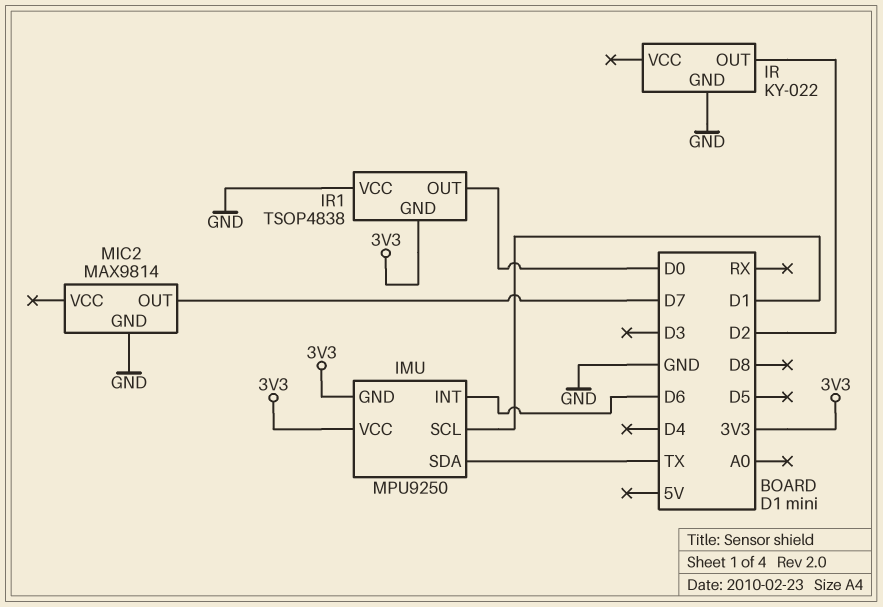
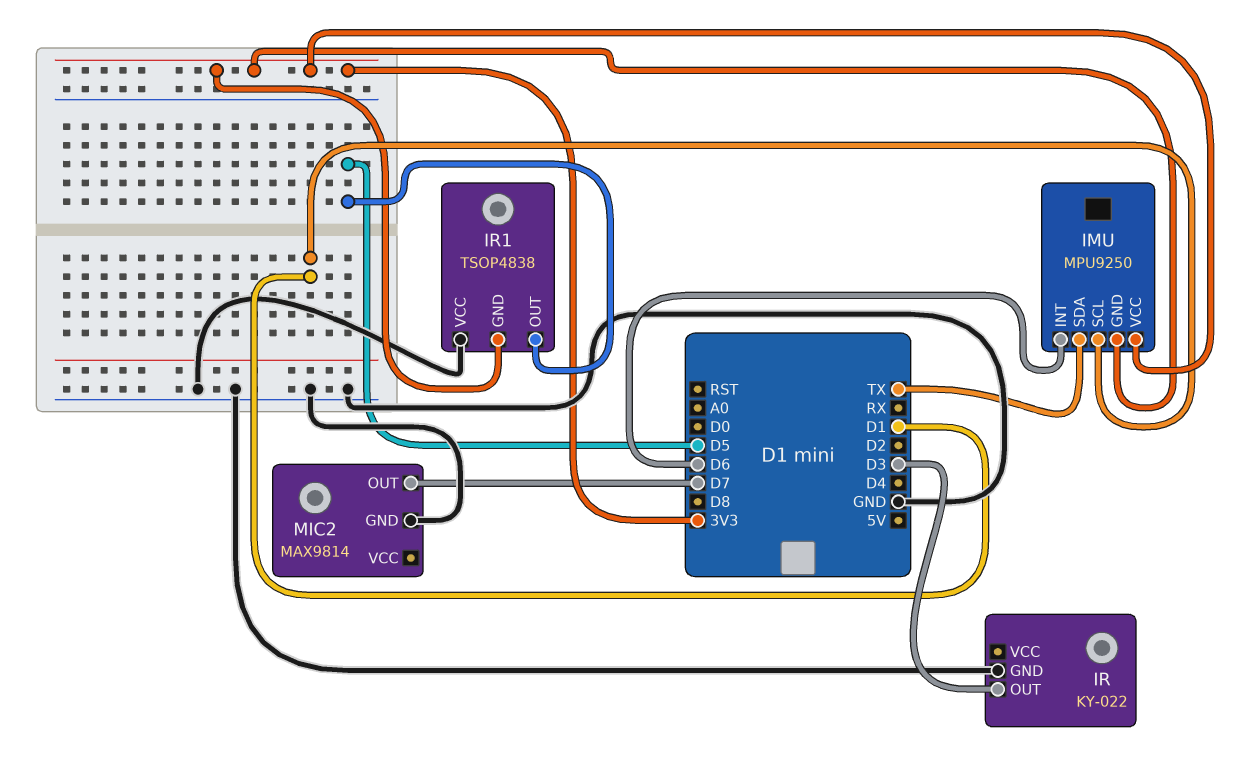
IR pin OUT: D2 -> D3
IR1 pin OUT: D0 -> D5

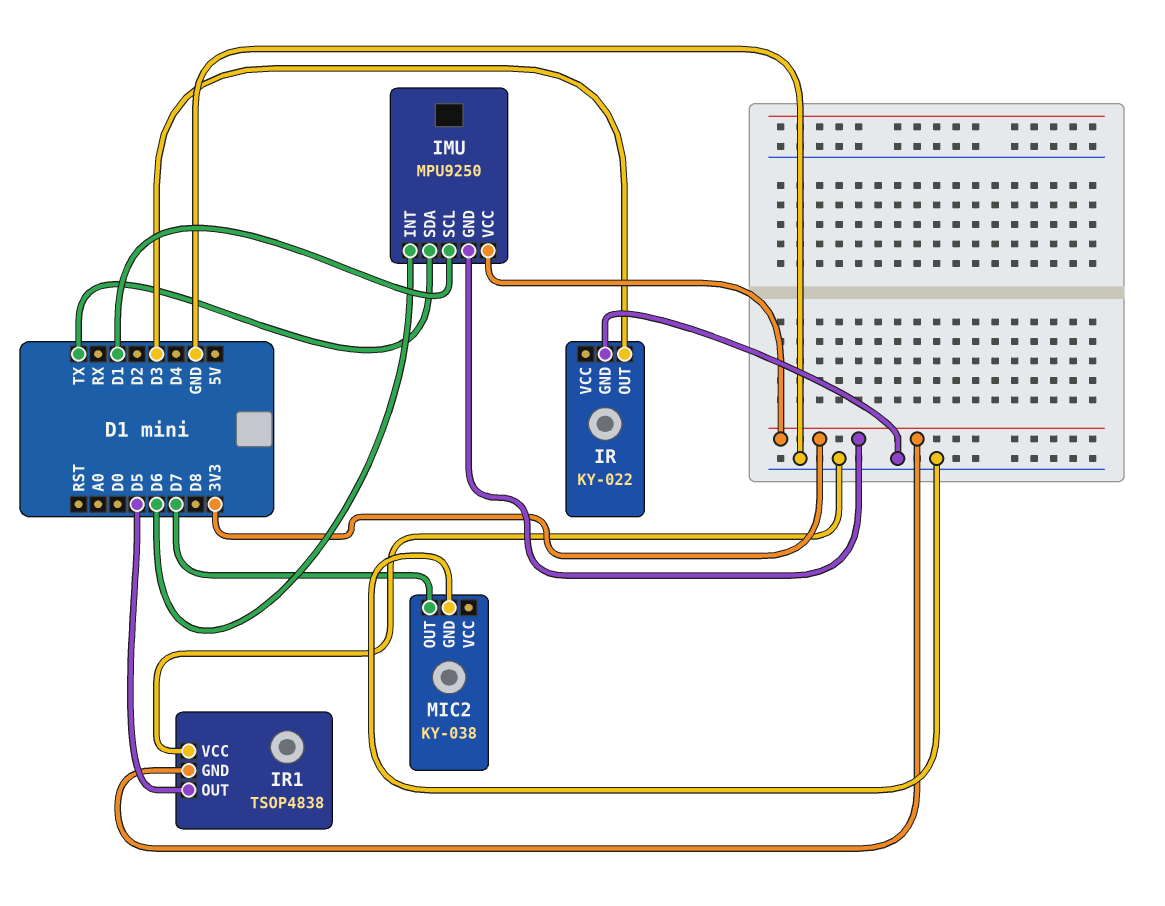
MIC2: MAX9814 -> KY-038

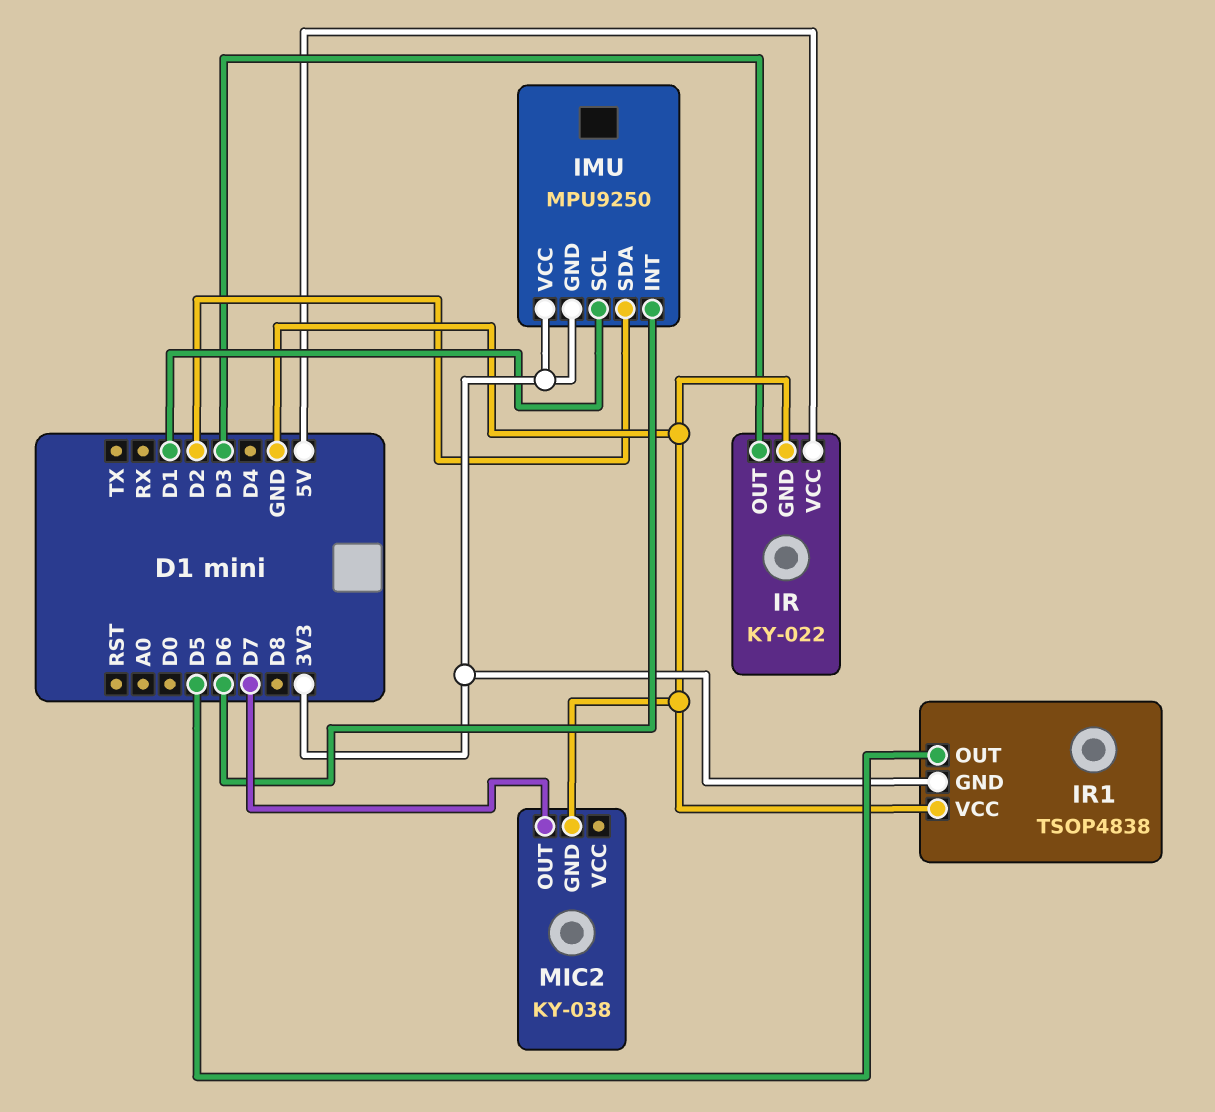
IMU pin SDA: TX -> D2
IR pin VCC: none -> 5V

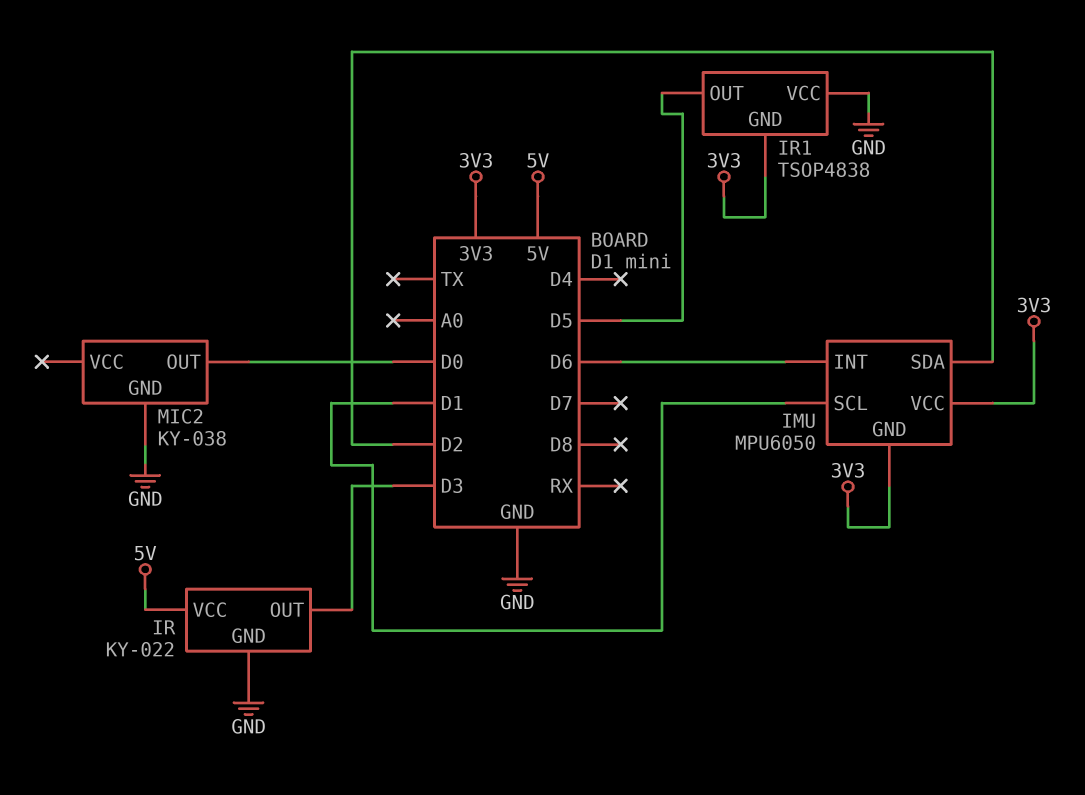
IMU: MPU9250 -> MPU6050
MIC2 pin OUT: D7 -> D0

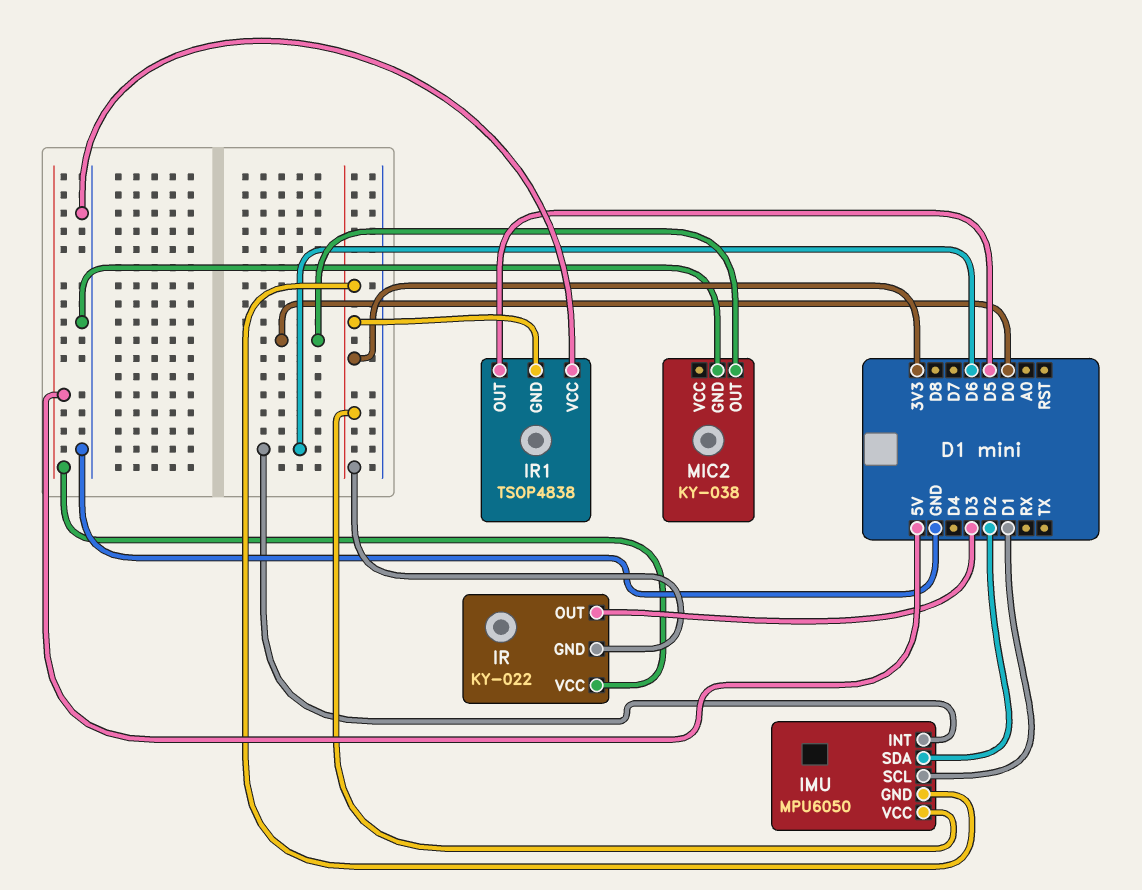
IR pin GND: GND -> 3V3

